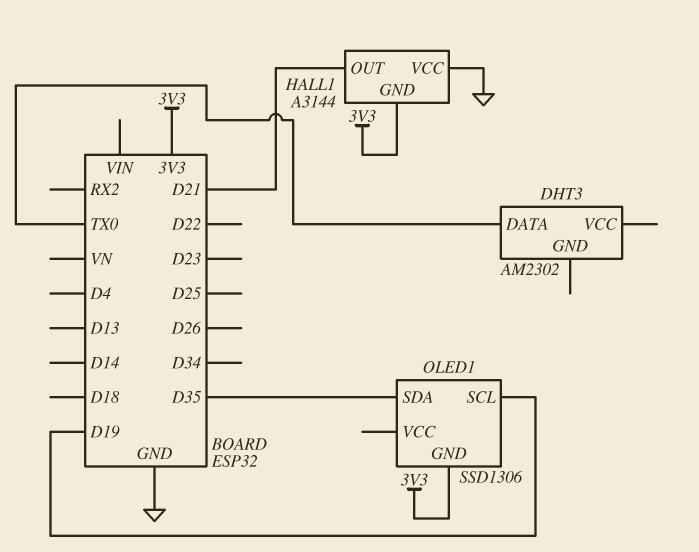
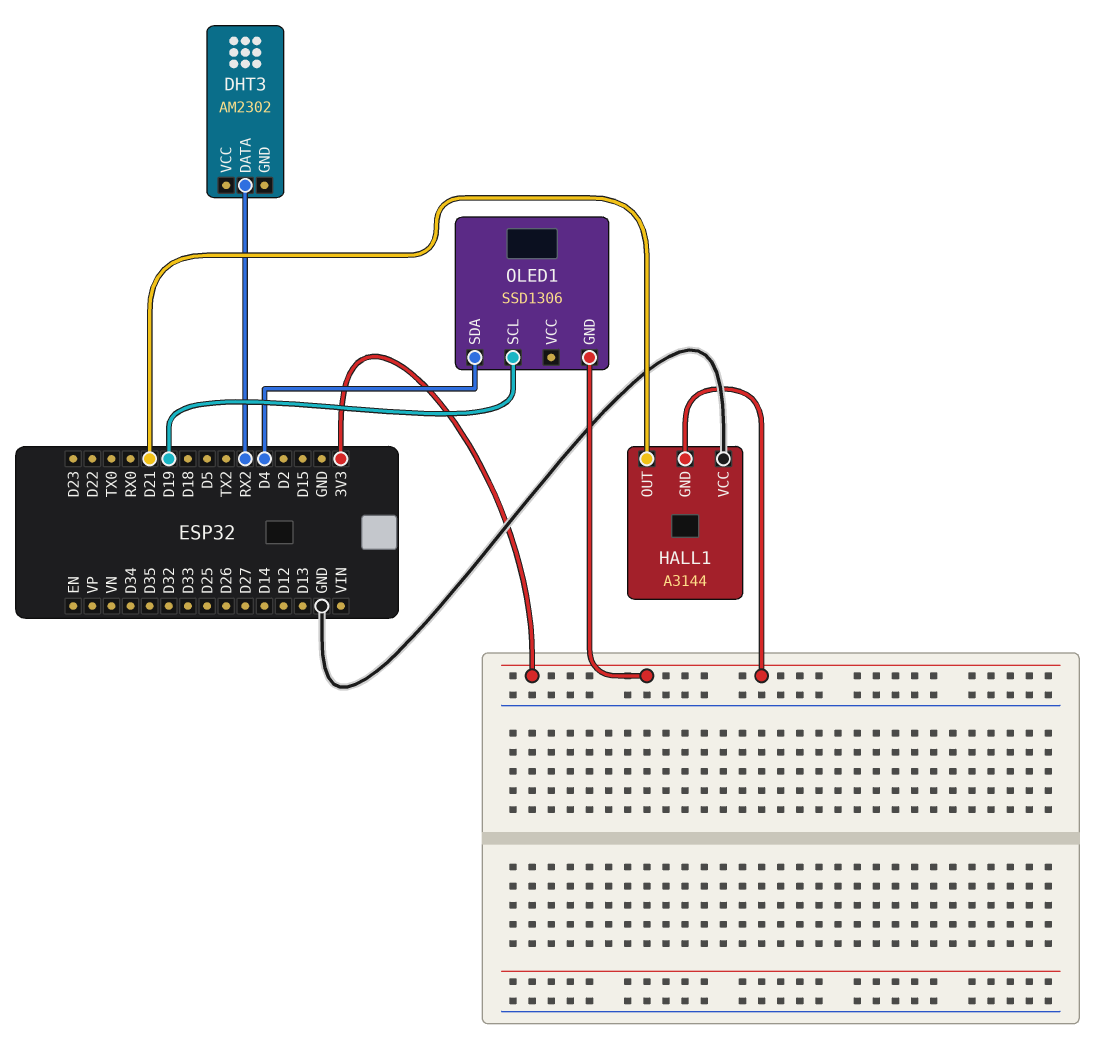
DHT3 pin DATA: TX0 -> RX2
OLED1 pin SDA: D35 -> D4

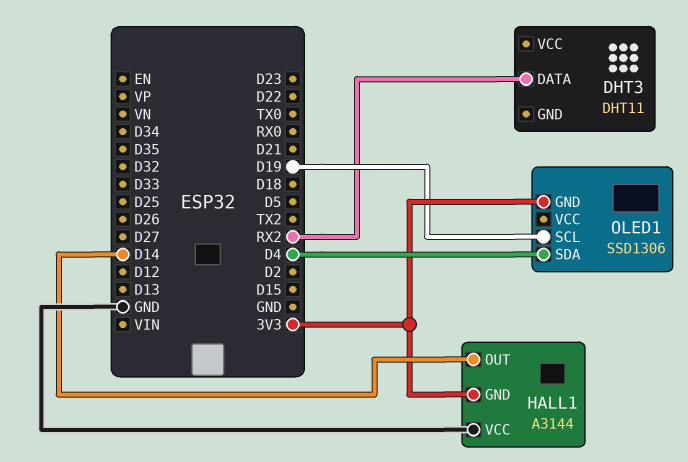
DHT3: AM2302 -> DHT11
HALL1 pin OUT: D21 -> D14

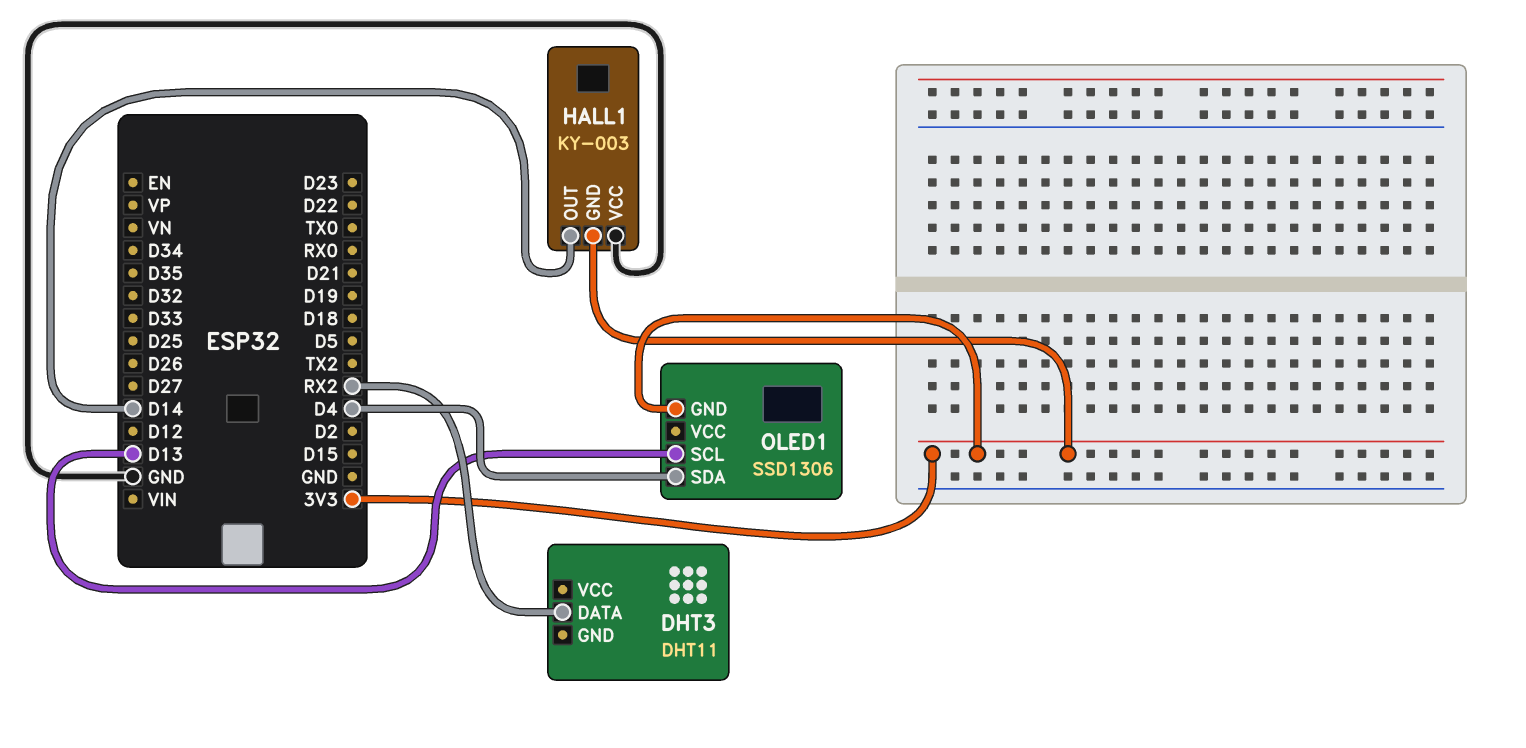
HALL1: A3144 -> KY-003
OLED1 pin SCL: D19 -> D13

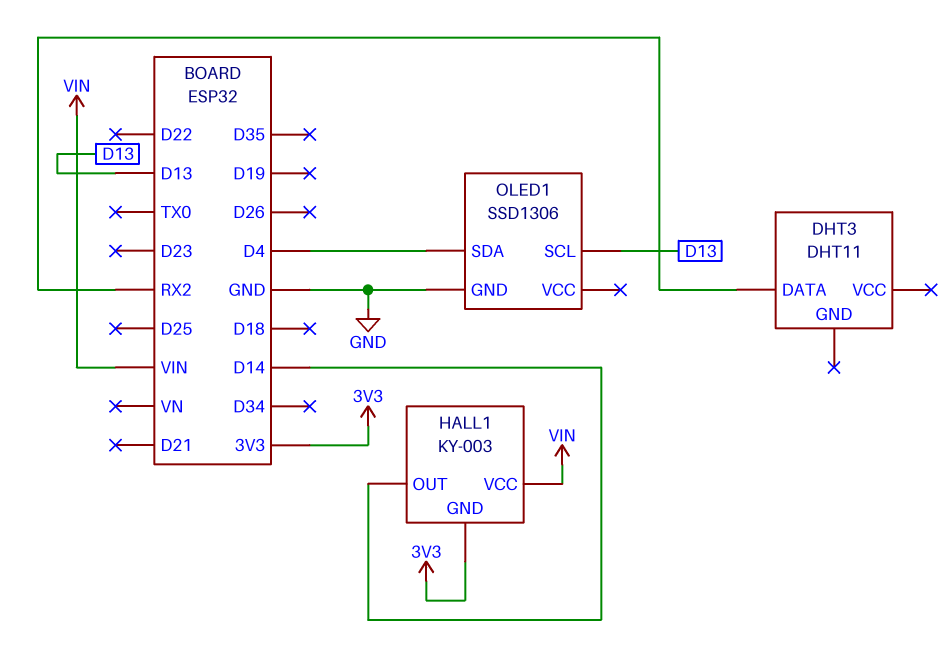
HALL1 pin VCC: GND -> VIN
OLED1 pin GND: 3V3 -> GND

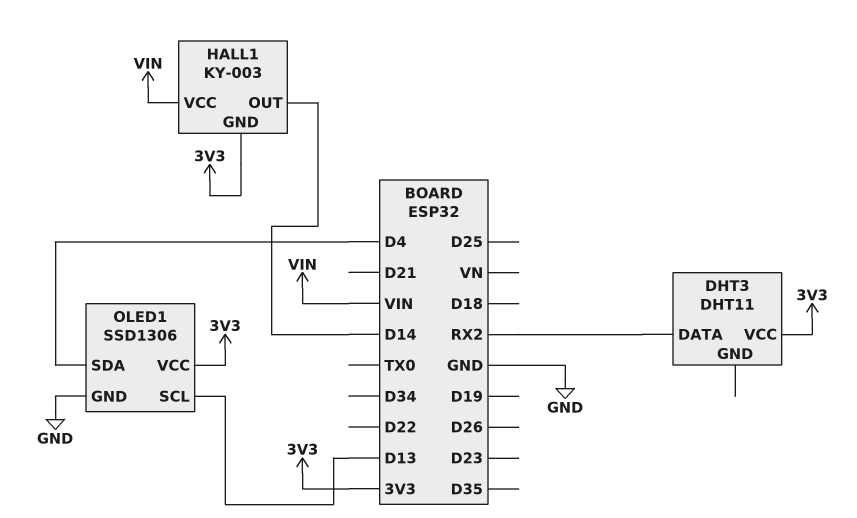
DHT3 pin VCC: none -> 3V3
OLED1 pin VCC: none -> 3V3

